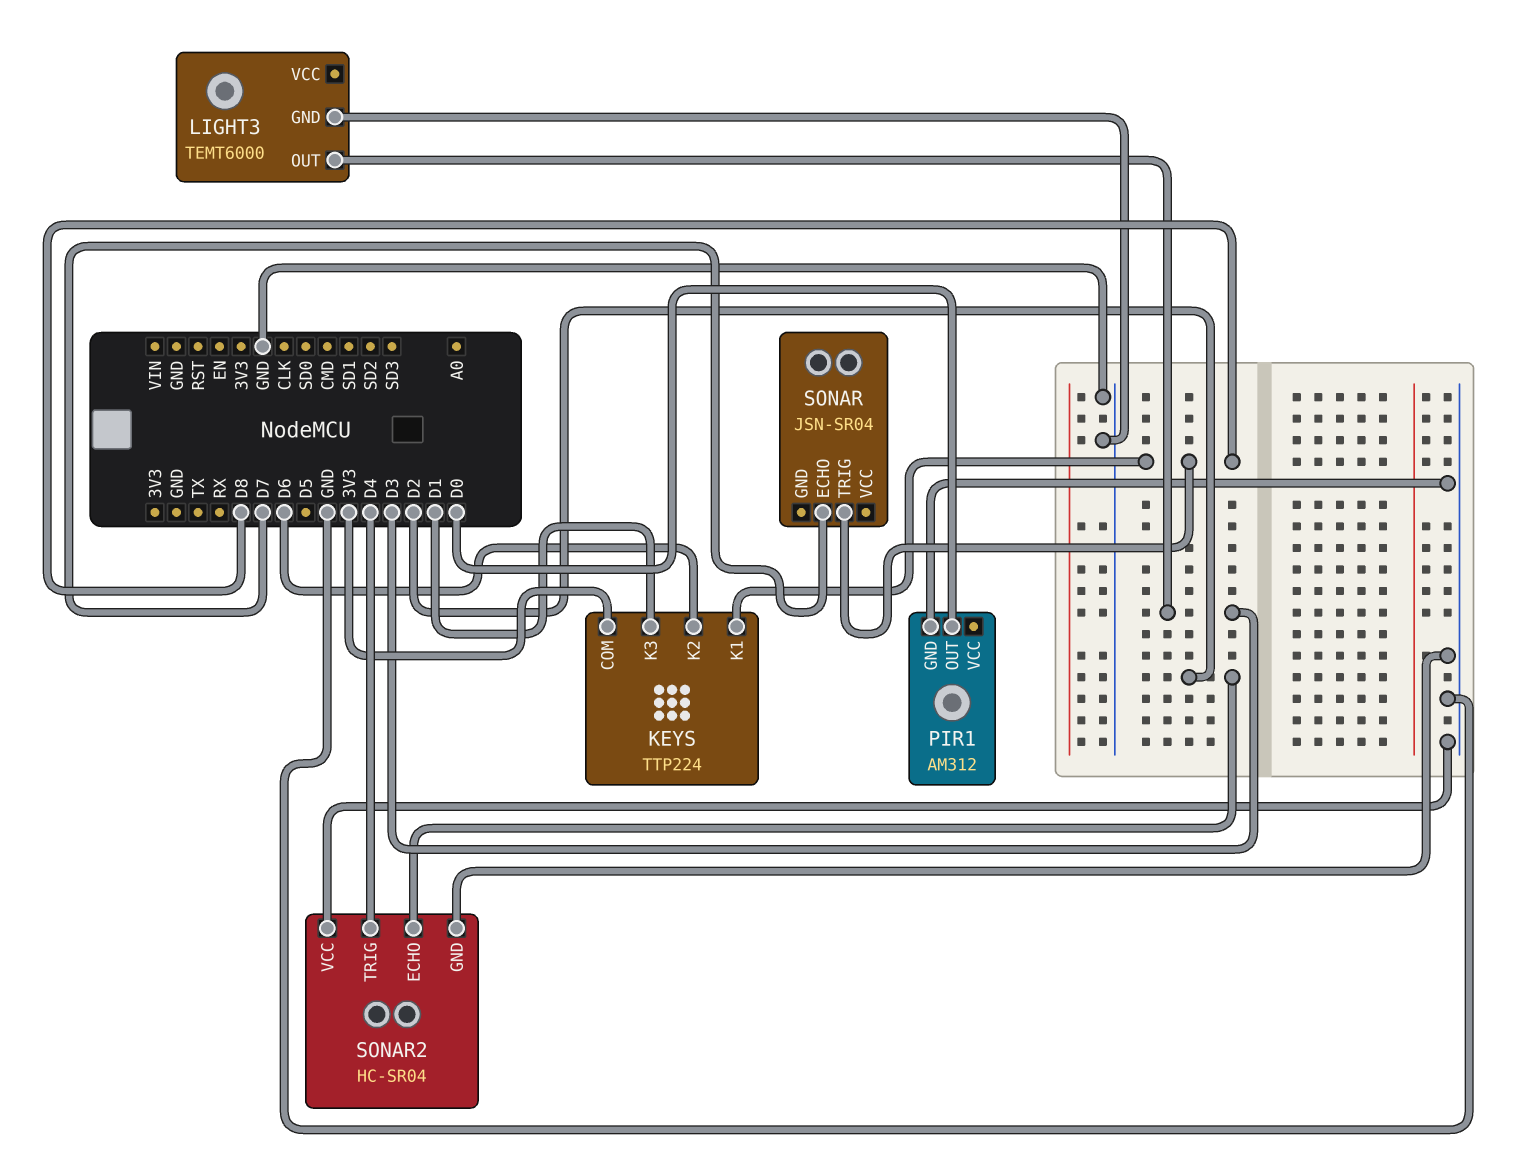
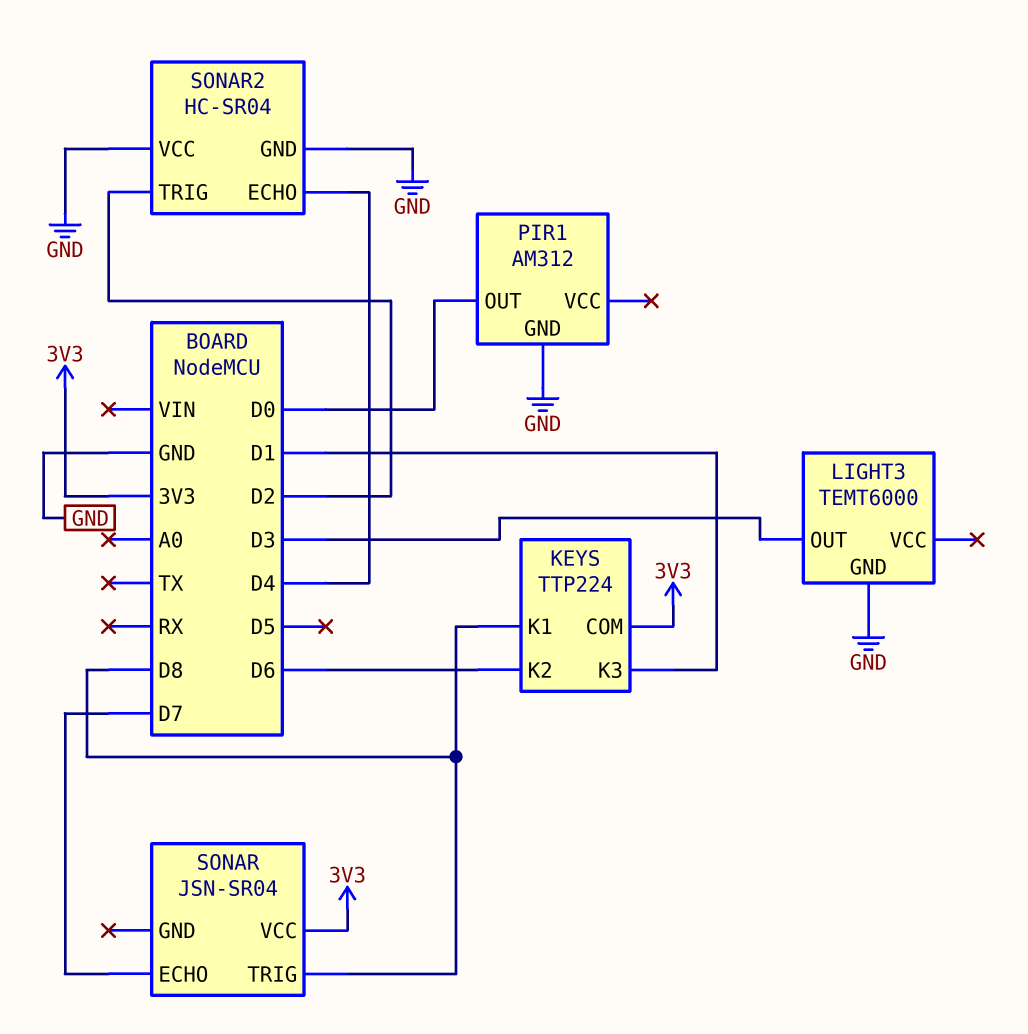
SONAR pin VCC: none -> 3V3
SONAR2 pin ECHO: D2 -> D4
SONAR2 pin TRIG: D4 -> D2

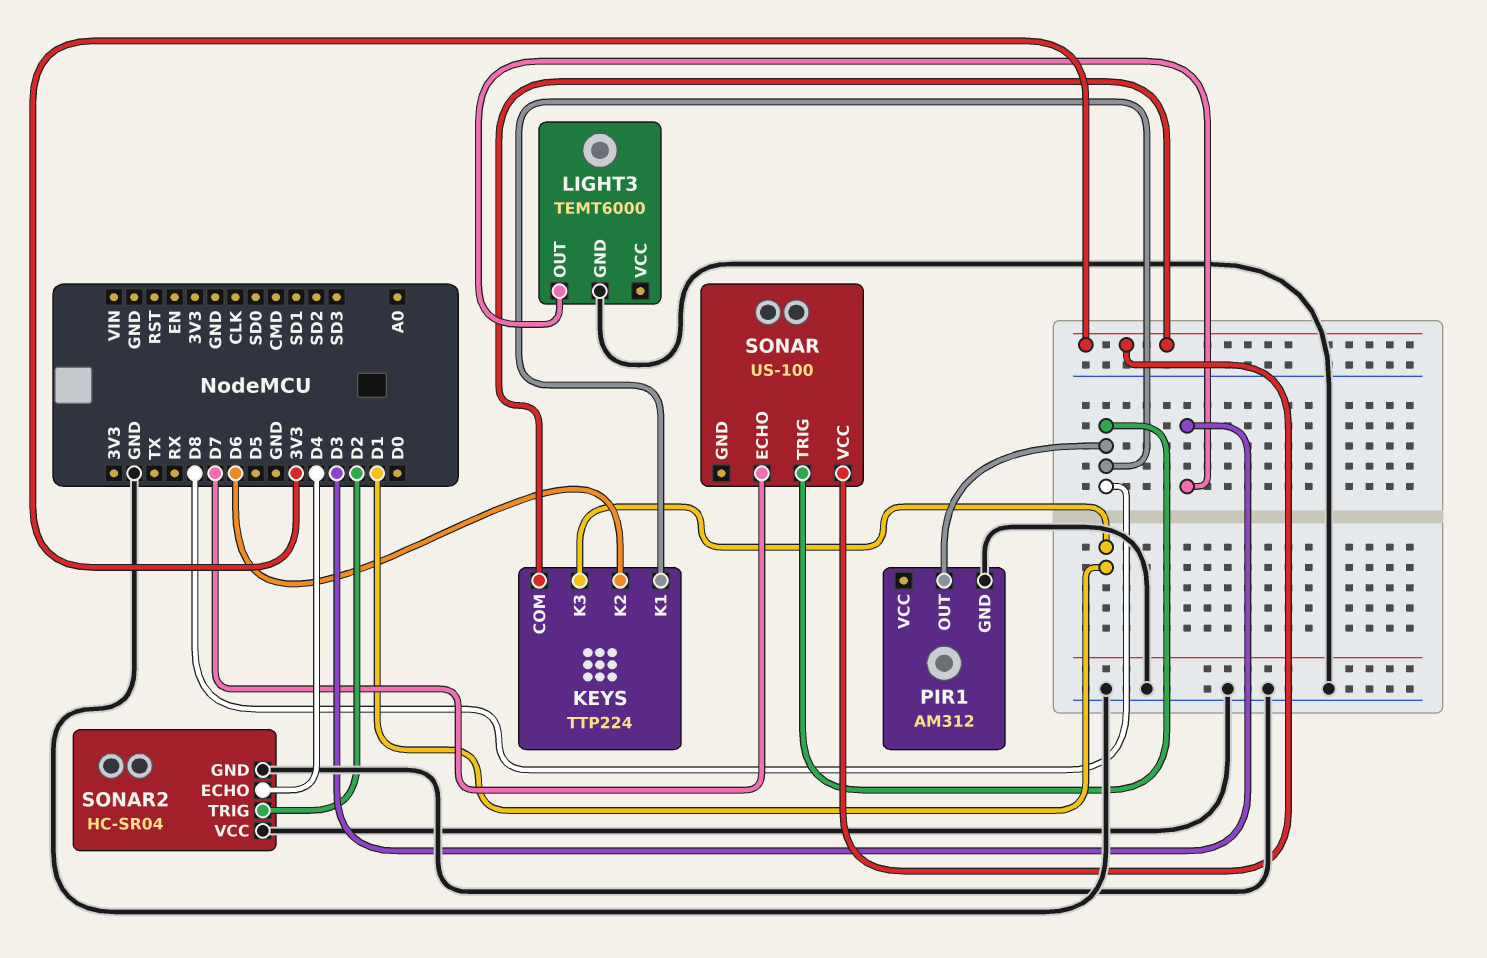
PIR1 pin OUT: D0 -> D8
SONAR: JSN-SR04 -> US-100

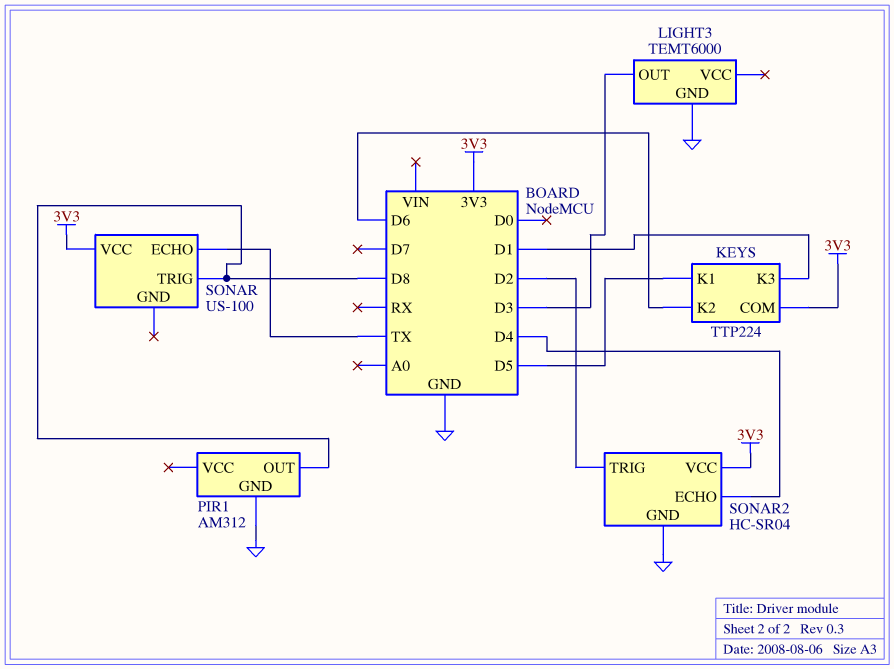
KEYS pin K1: D8 -> D5
SONAR pin ECHO: D7 -> TX
SONAR2 pin VCC: GND -> 3V3

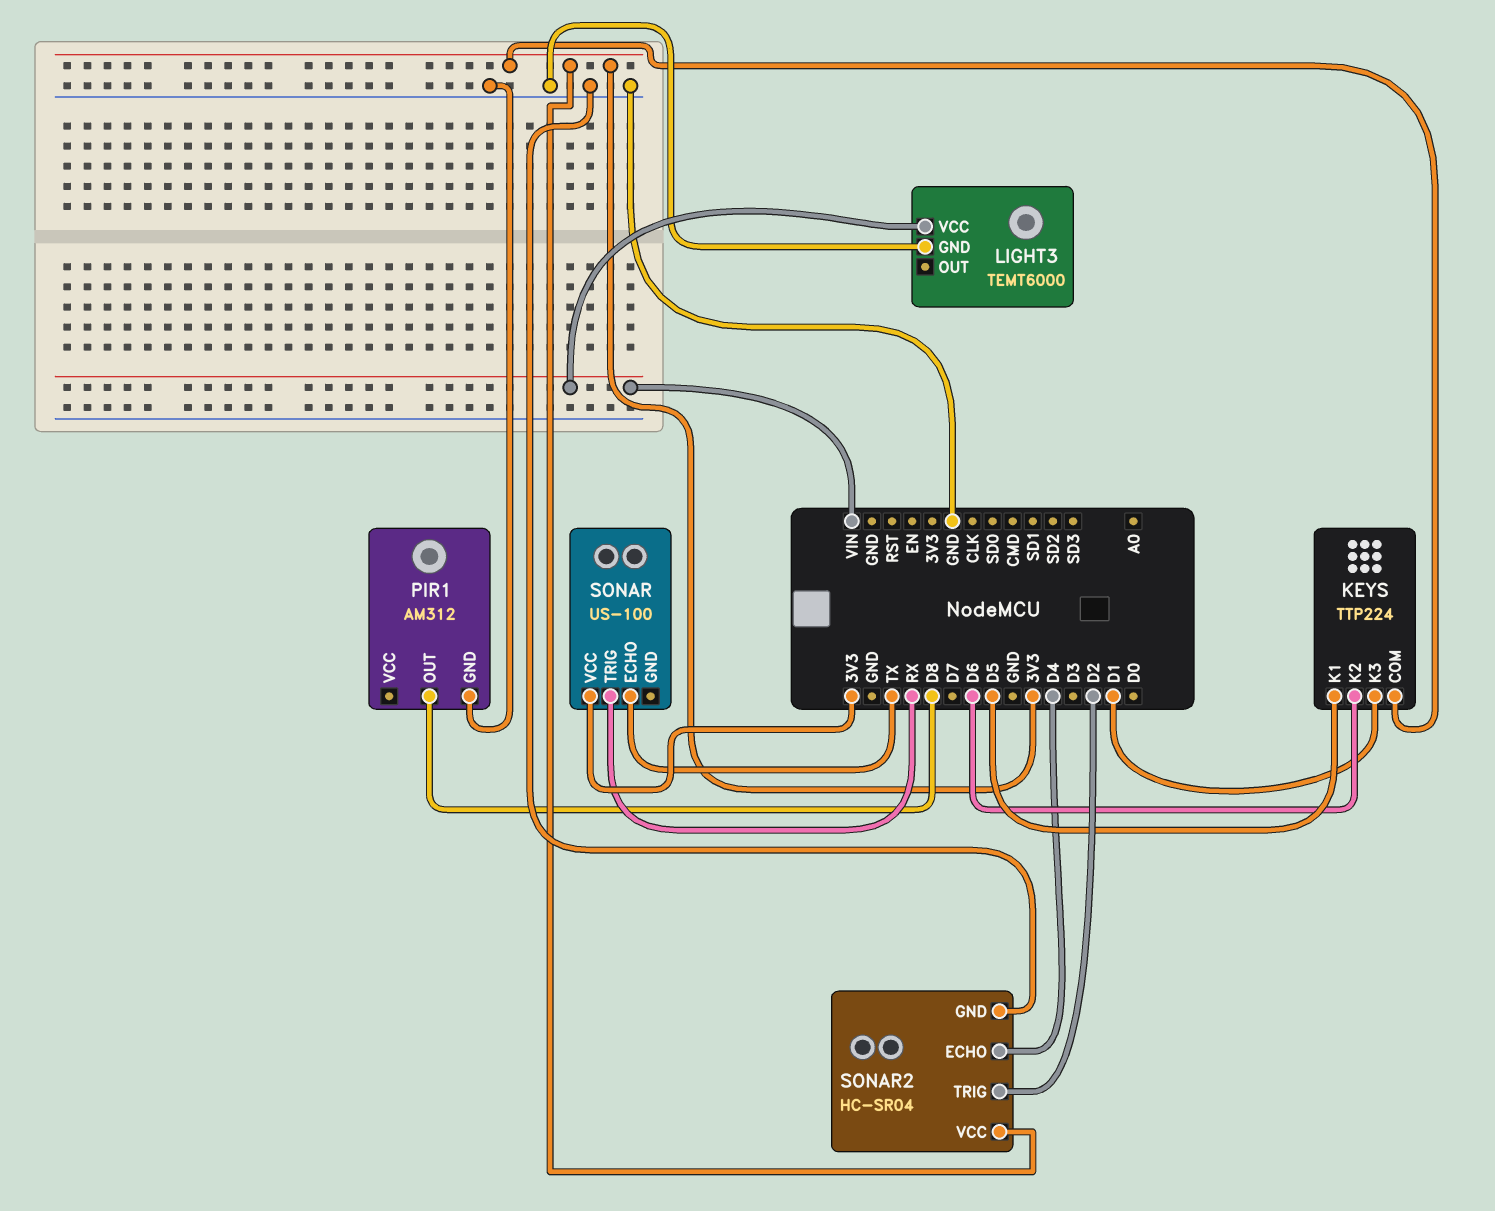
LIGHT3 pin OUT: D3 -> none
LIGHT3 pin VCC: none -> VIN
SONAR pin TRIG: D8 -> RX

